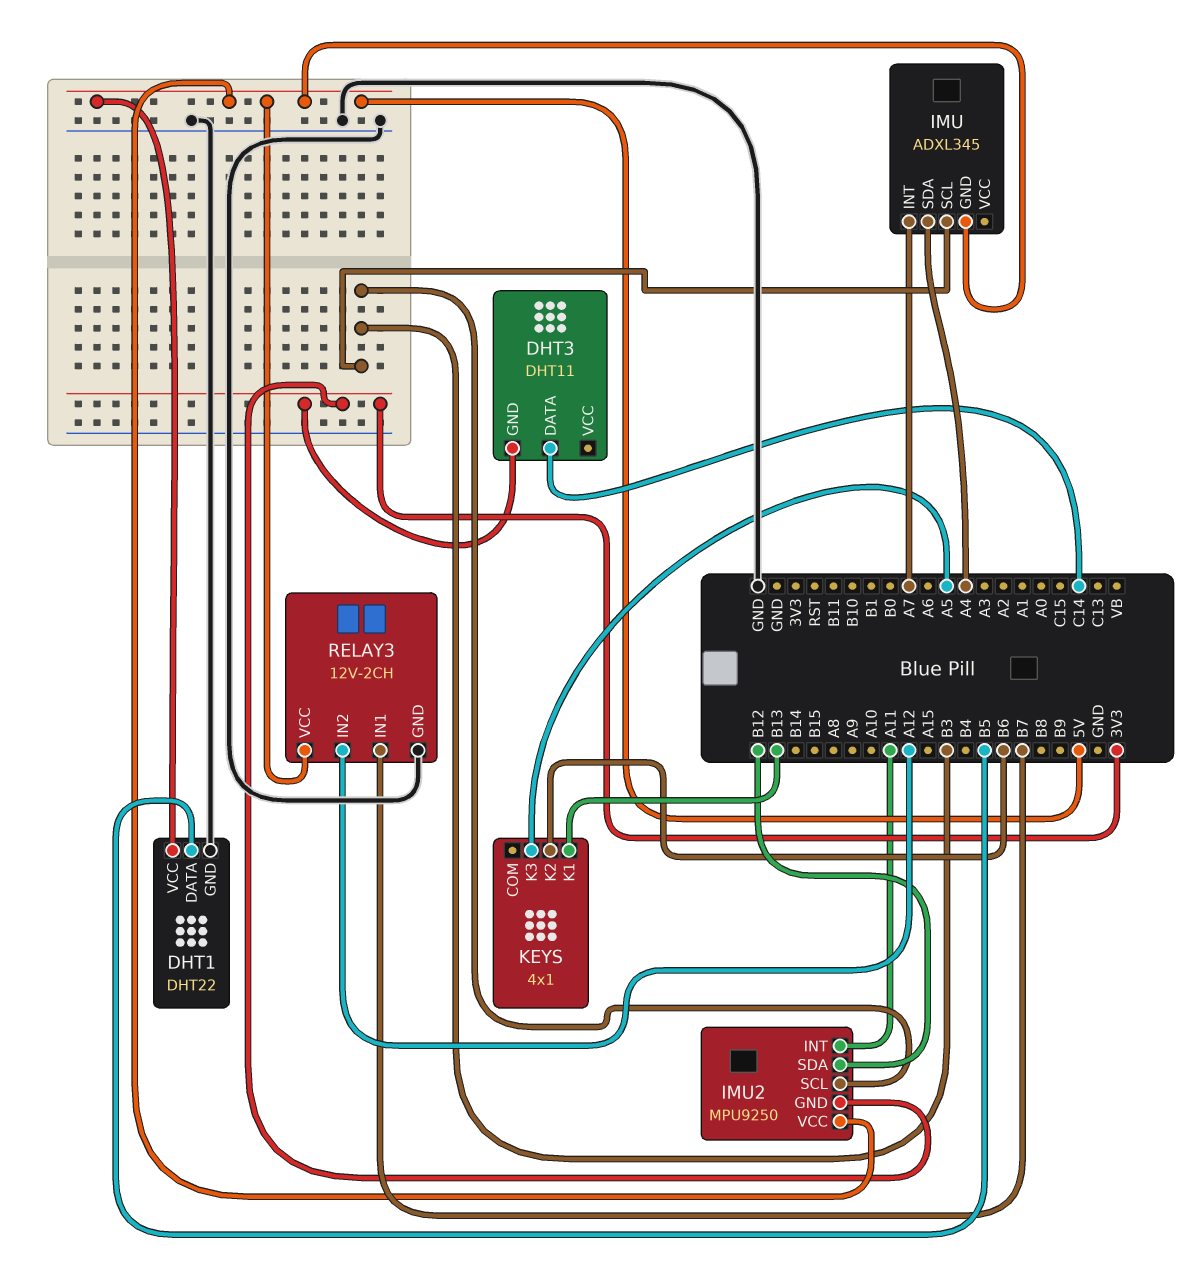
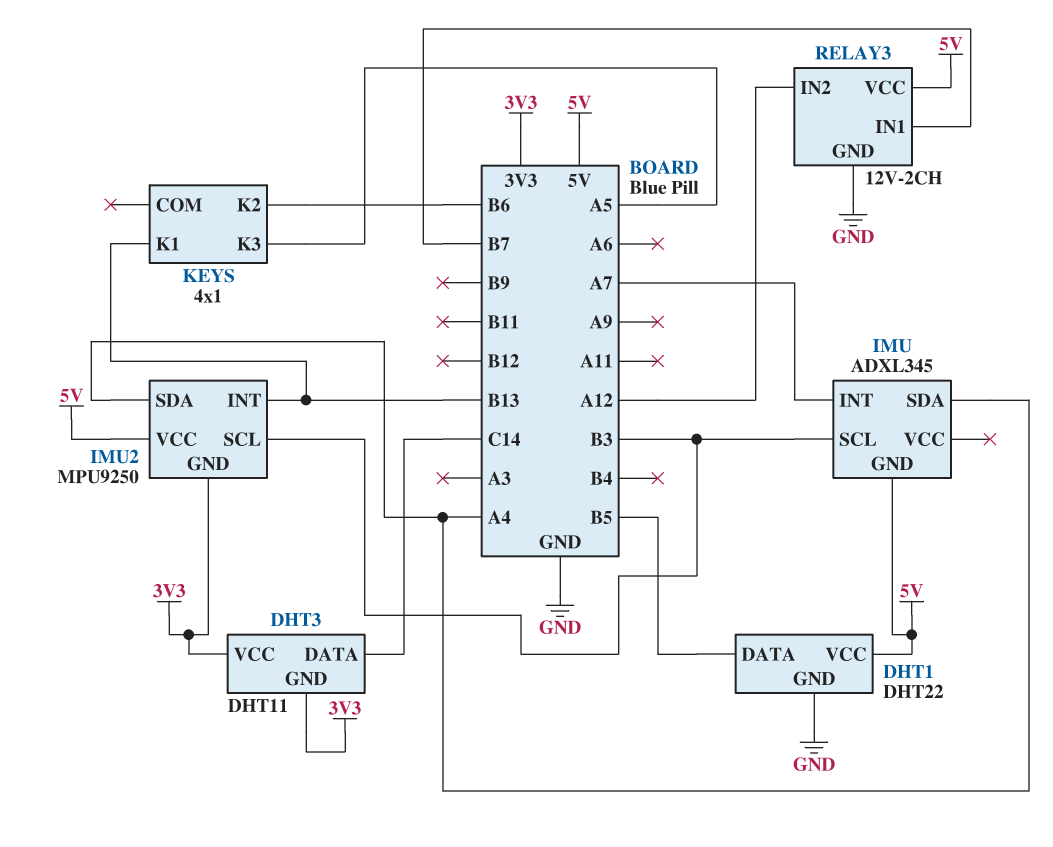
DHT3 pin VCC: none -> 3V3
IMU2 pin INT: A11 -> B13
IMU2 pin SDA: B12 -> A4

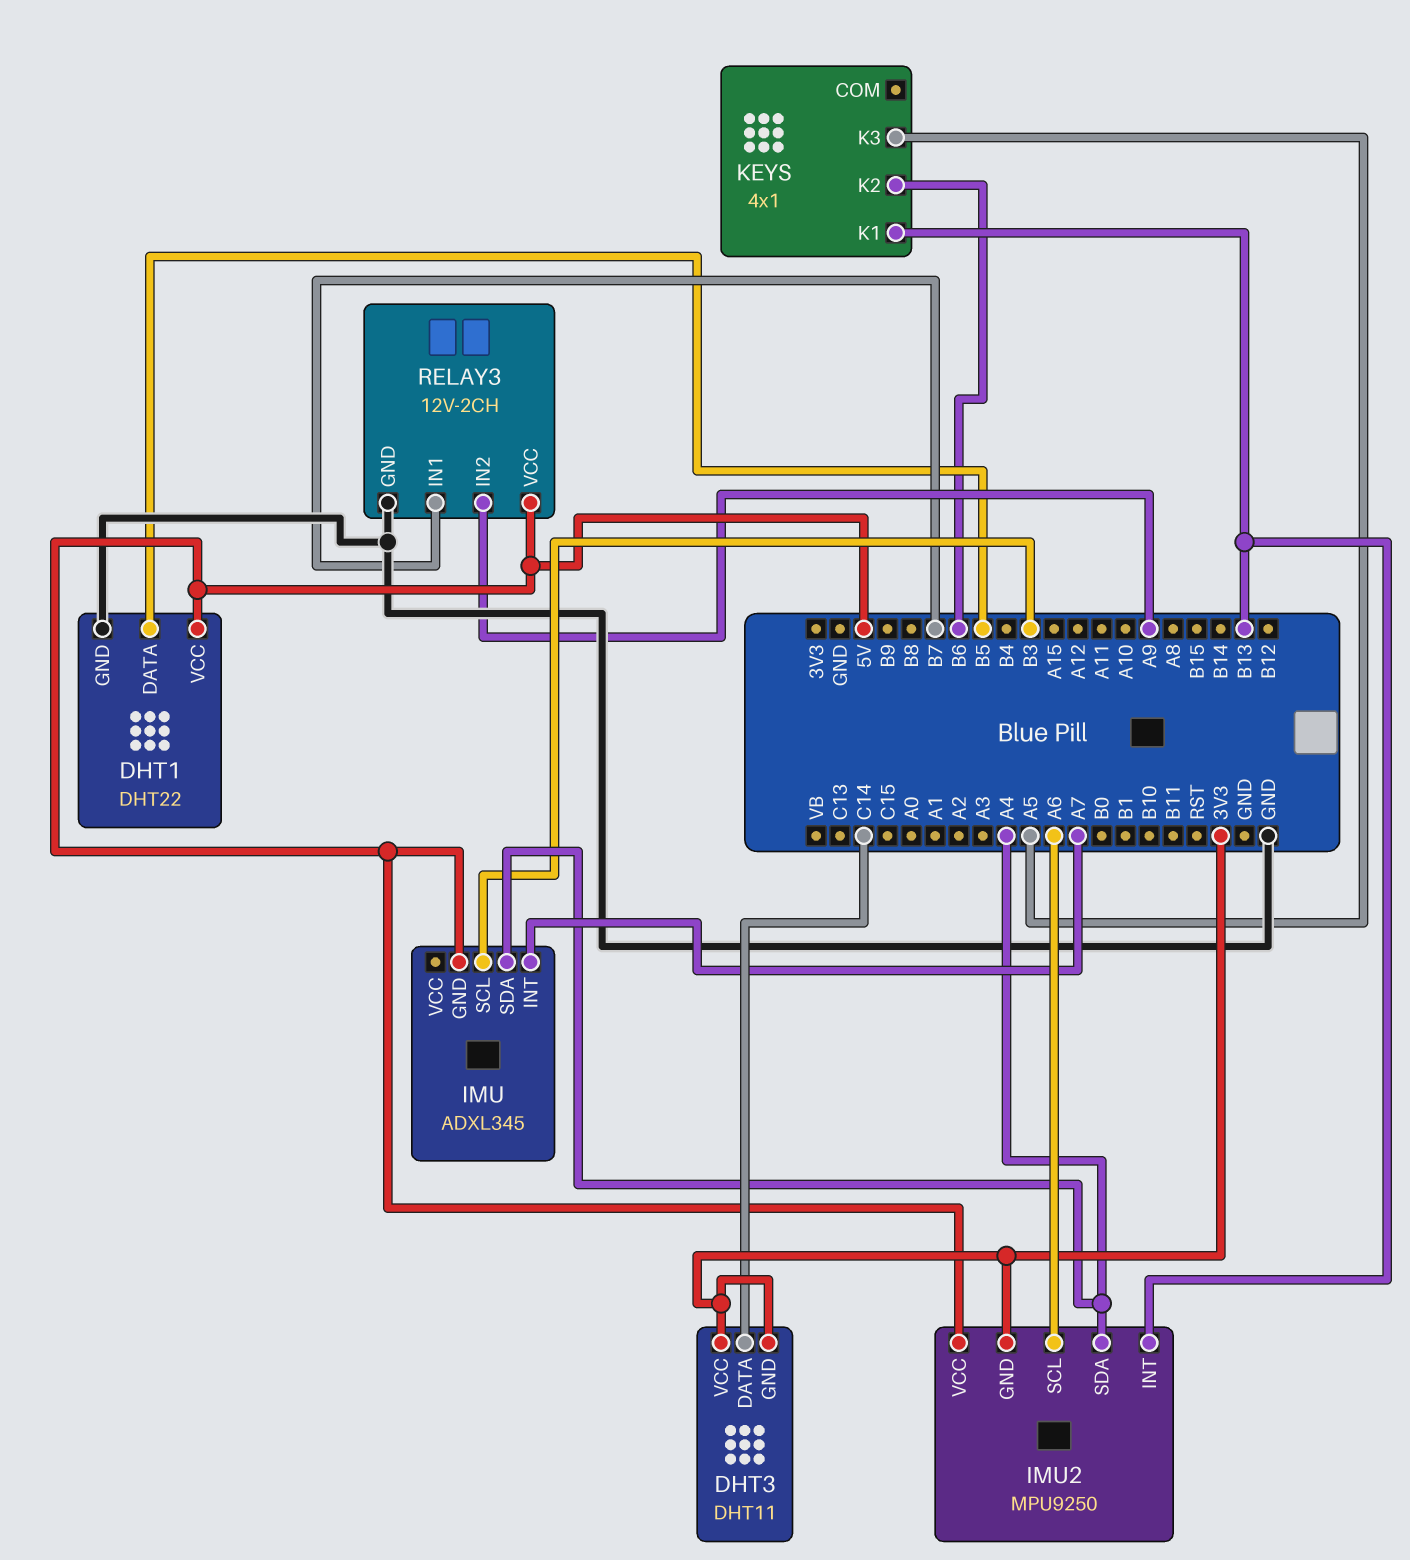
IMU2 pin SCL: B3 -> A6
RELAY3 pin IN2: A12 -> A9

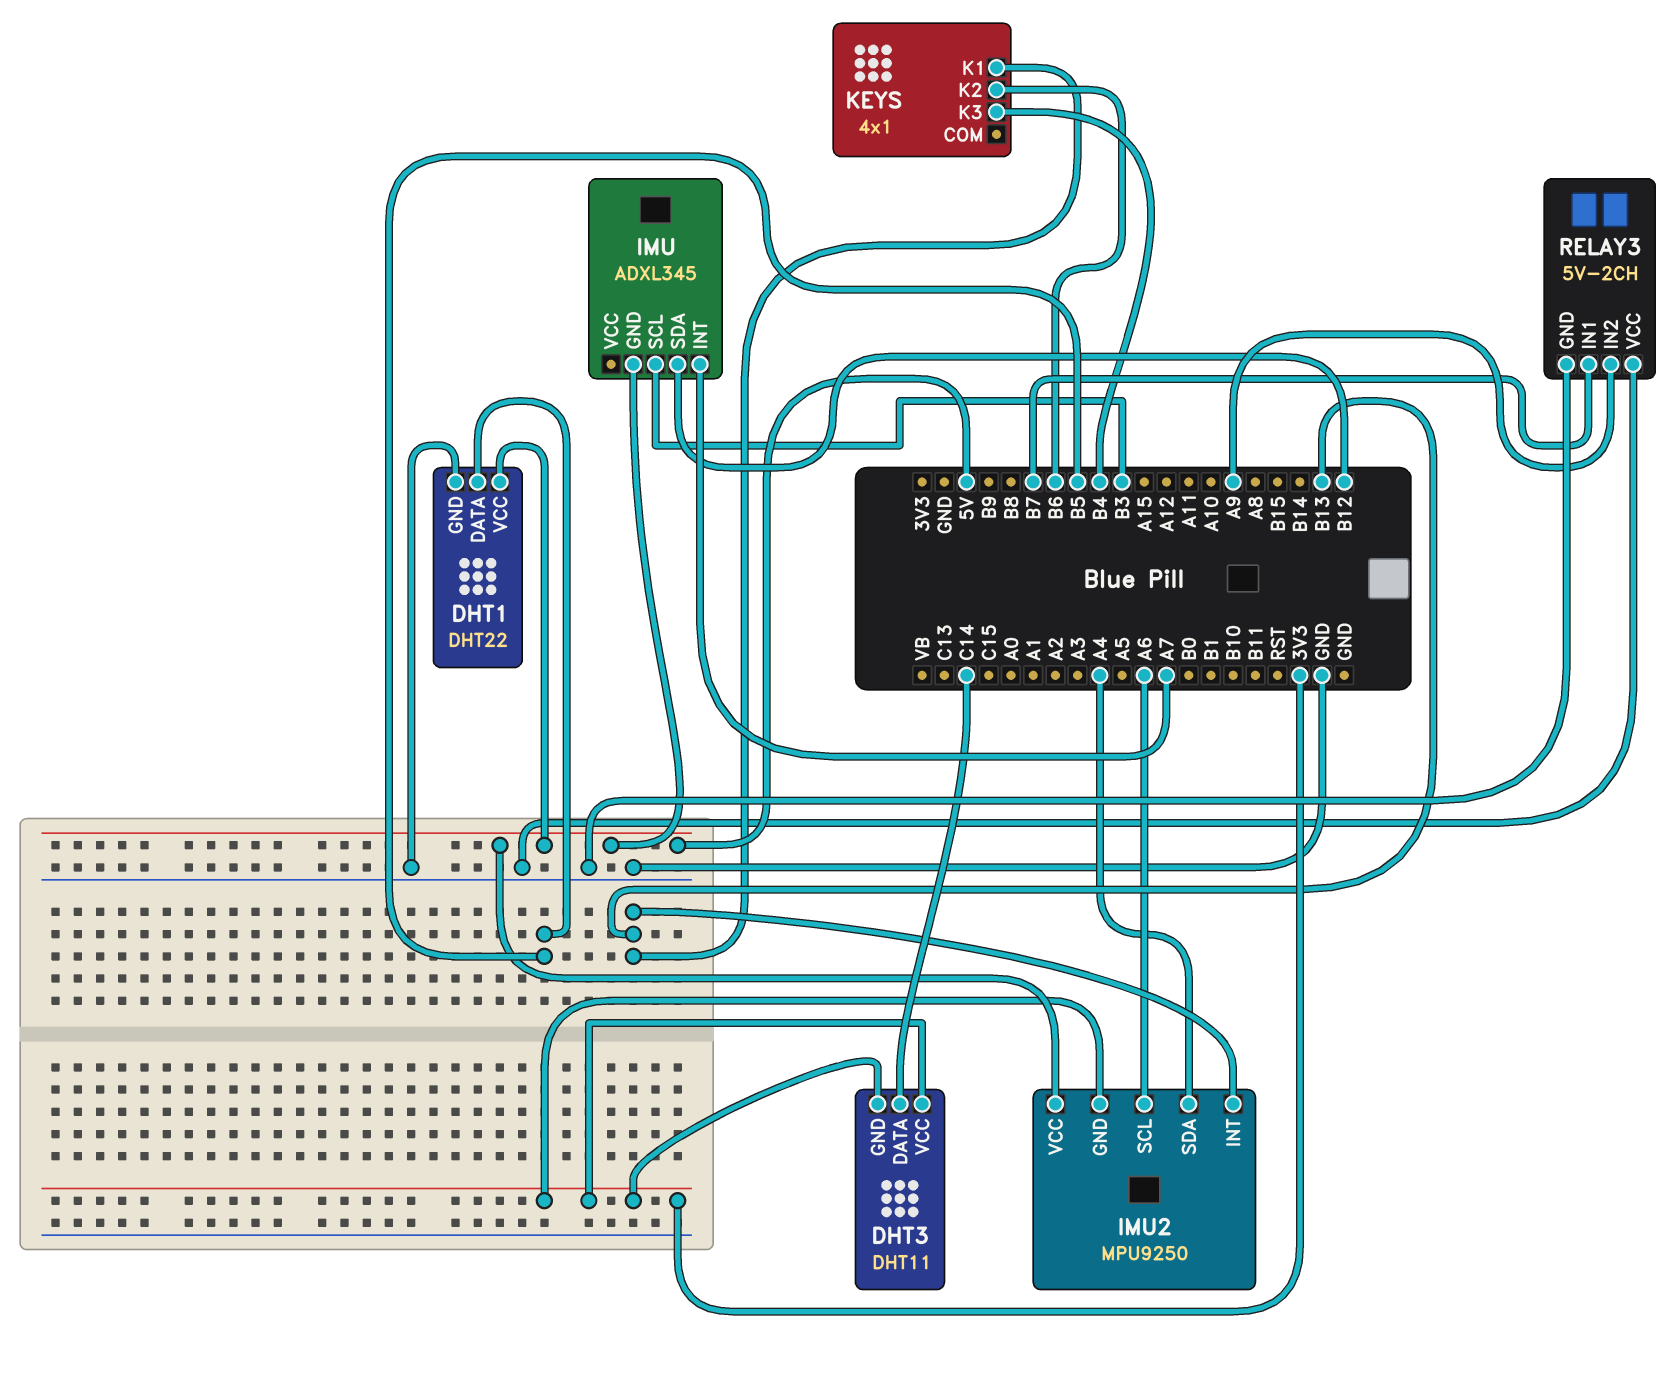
IMU pin SDA: A4 -> B12
KEYS pin K3: A5 -> B4
RELAY3: 12V-2CH -> 5V-2CH
RELAY3 pin VCC: 5V -> GND

